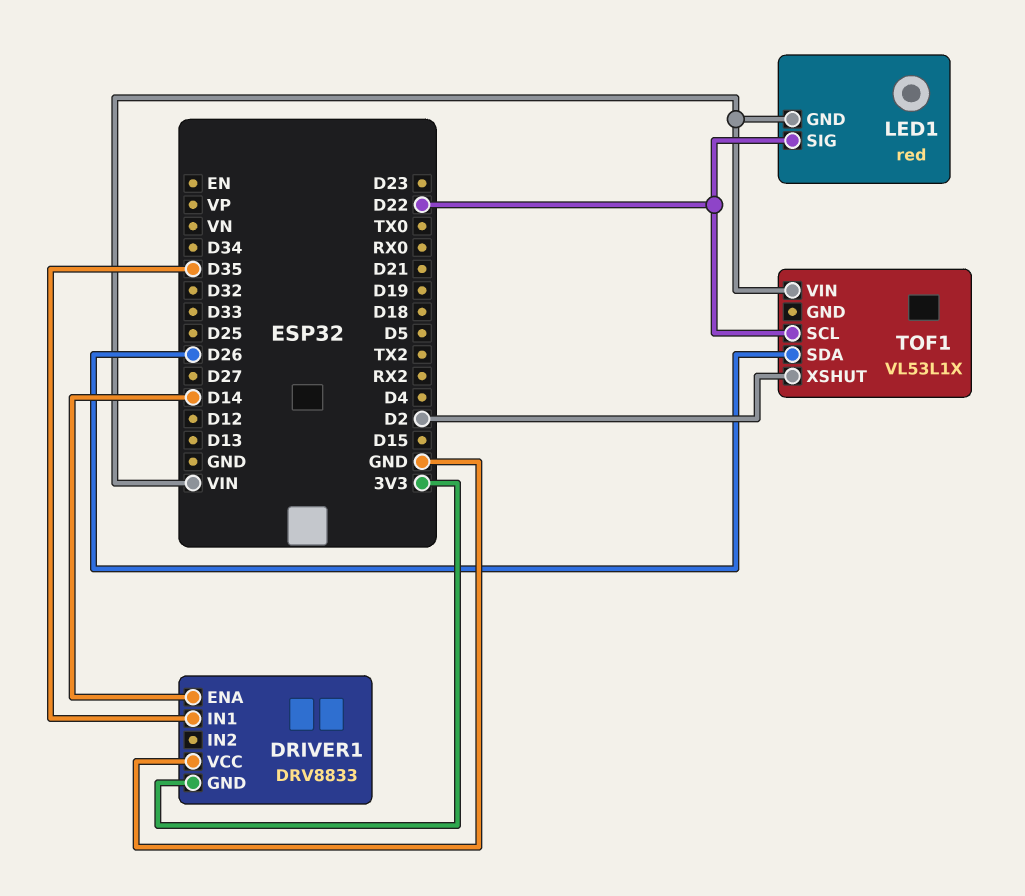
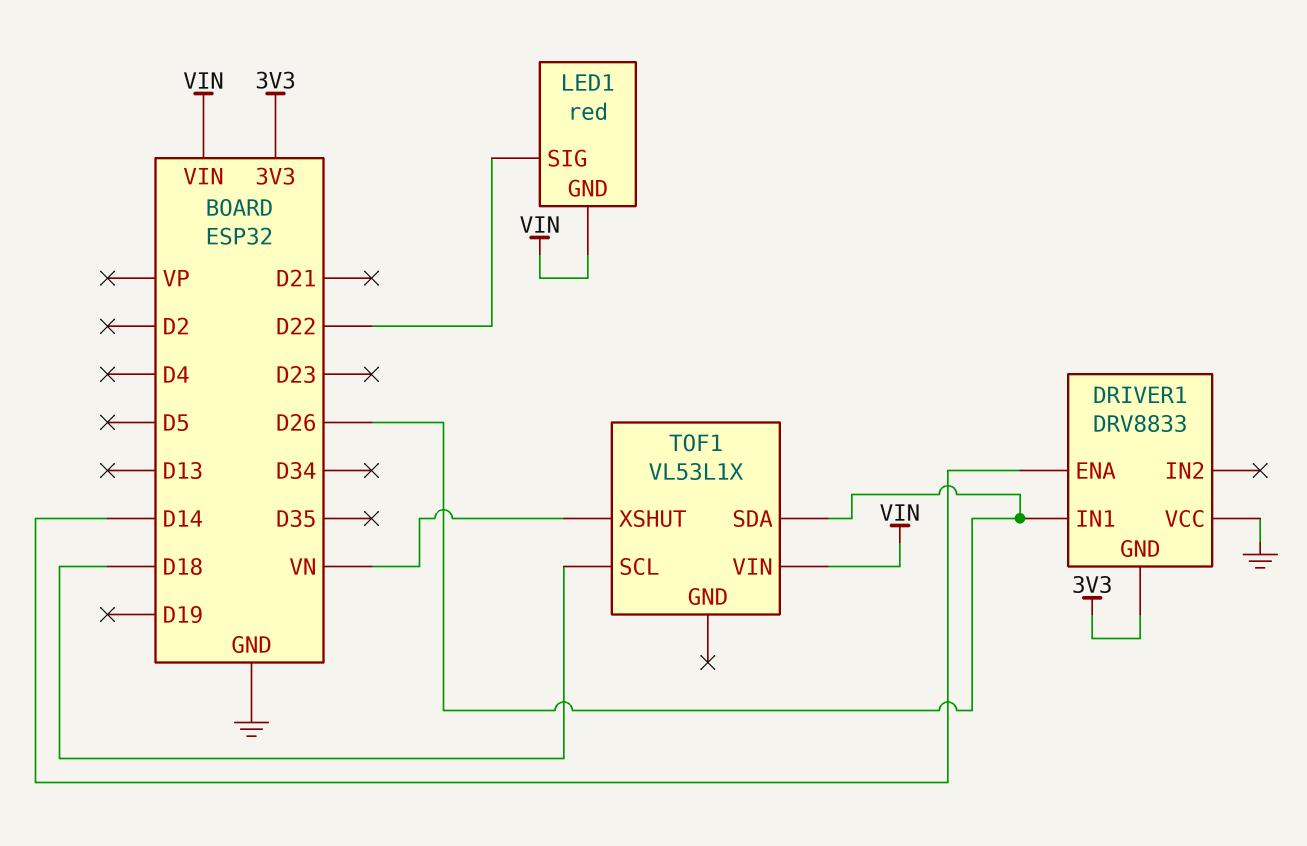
DRIVER1 pin IN1: D35 -> D26
TOF1 pin SCL: D22 -> D18
TOF1 pin XSHUT: D2 -> VN

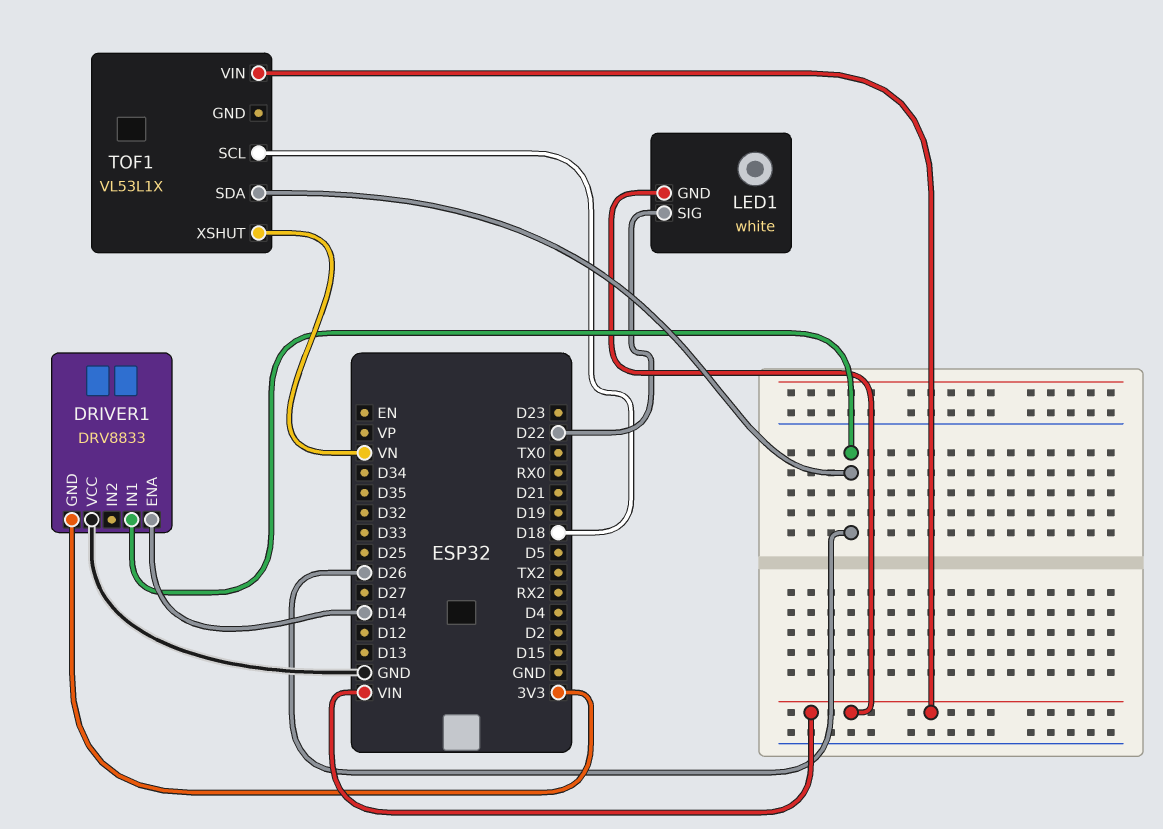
LED1: red -> white

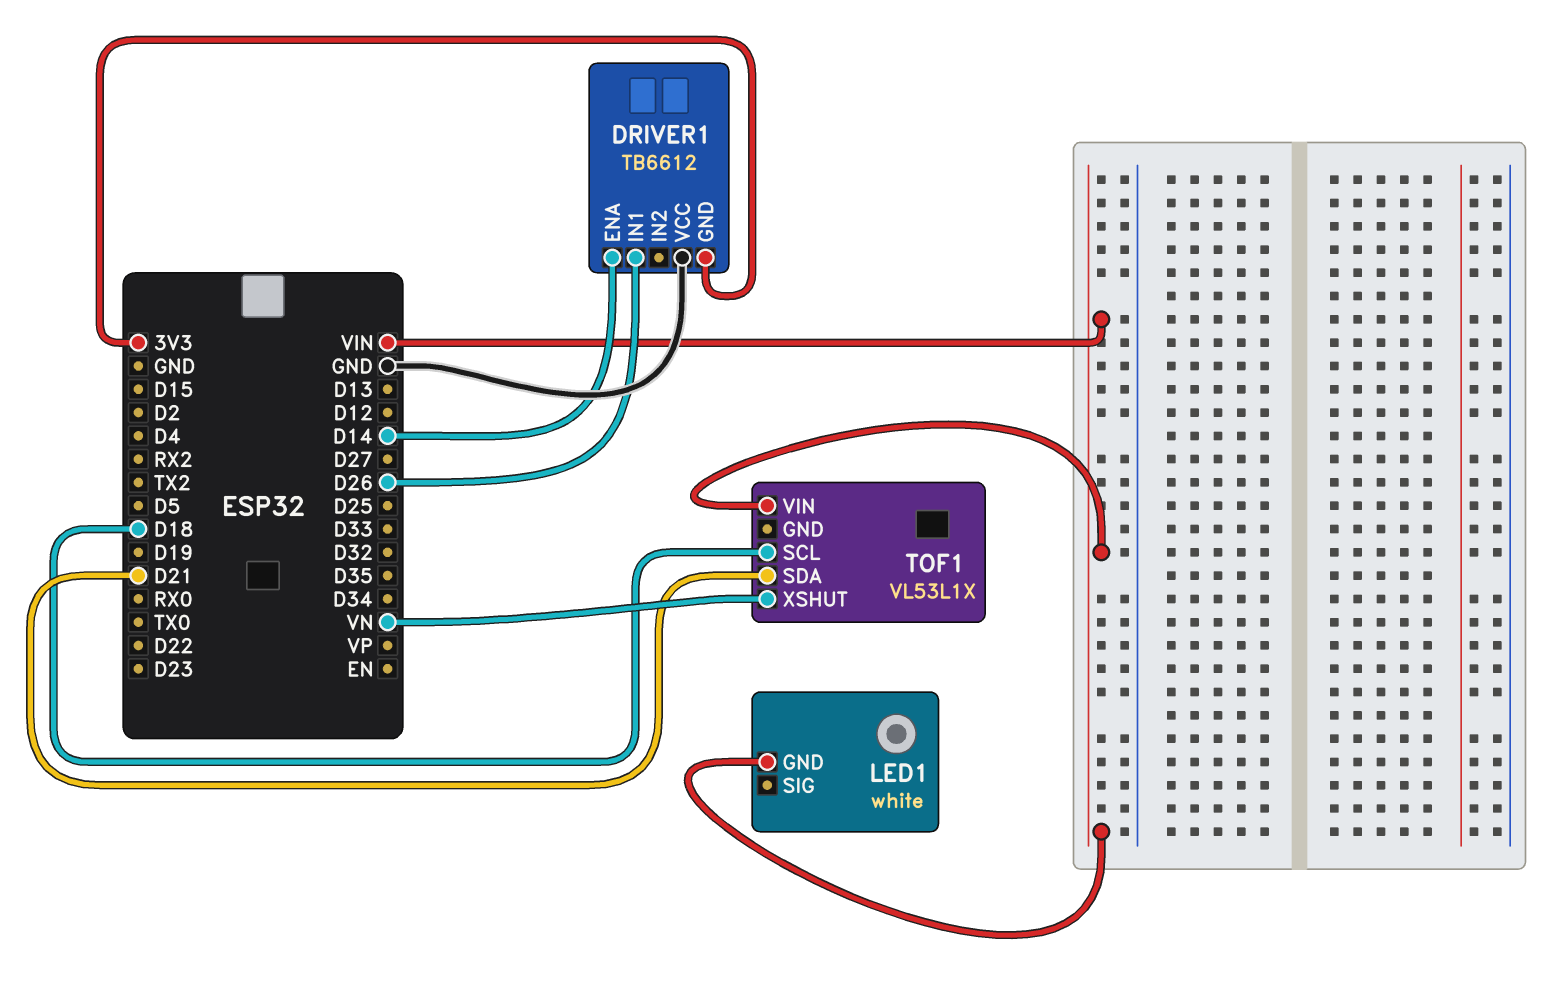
DRIVER1: DRV8833 -> TB6612
LED1 pin SIG: D22 -> none
TOF1 pin SDA: D26 -> D21

